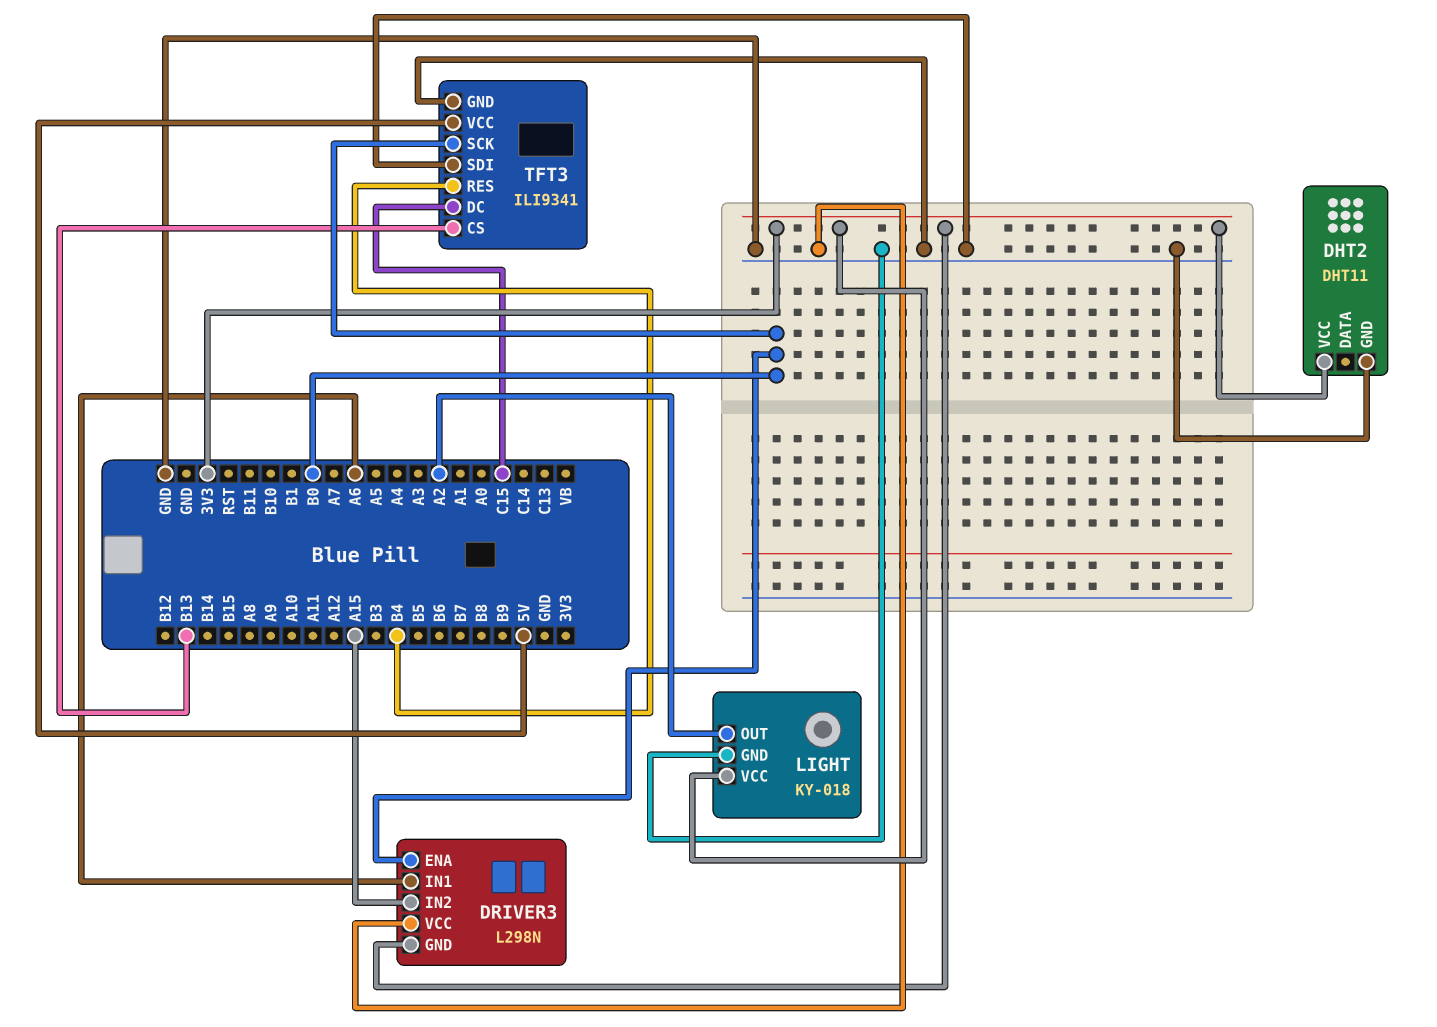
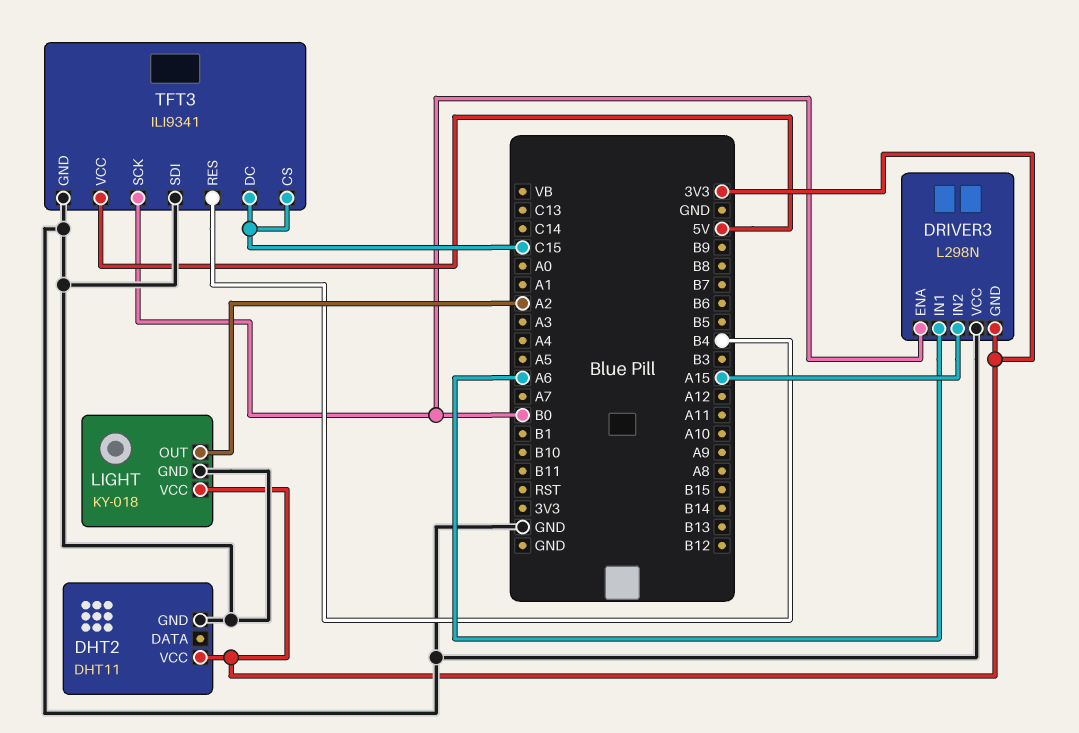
TFT3 pin CS: B13 -> C15

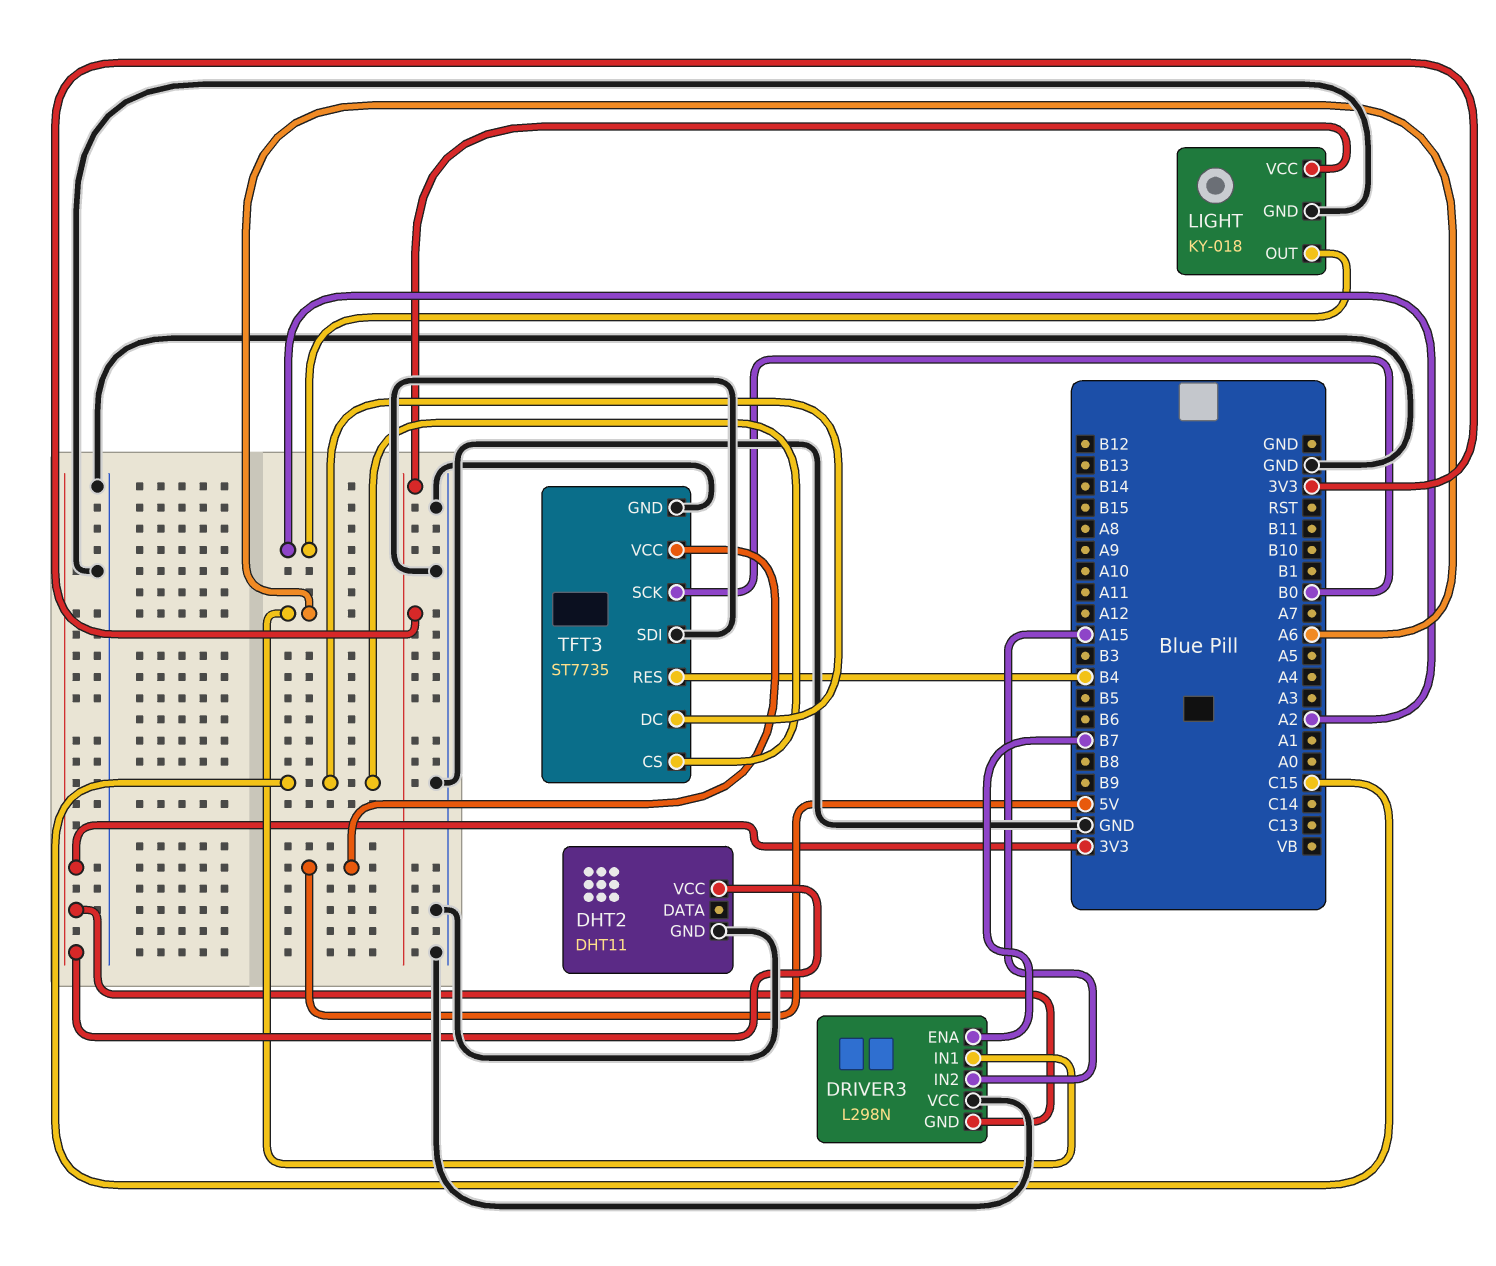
DRIVER3 pin ENA: B0 -> B7
TFT3: ILI9341 -> ST7735

